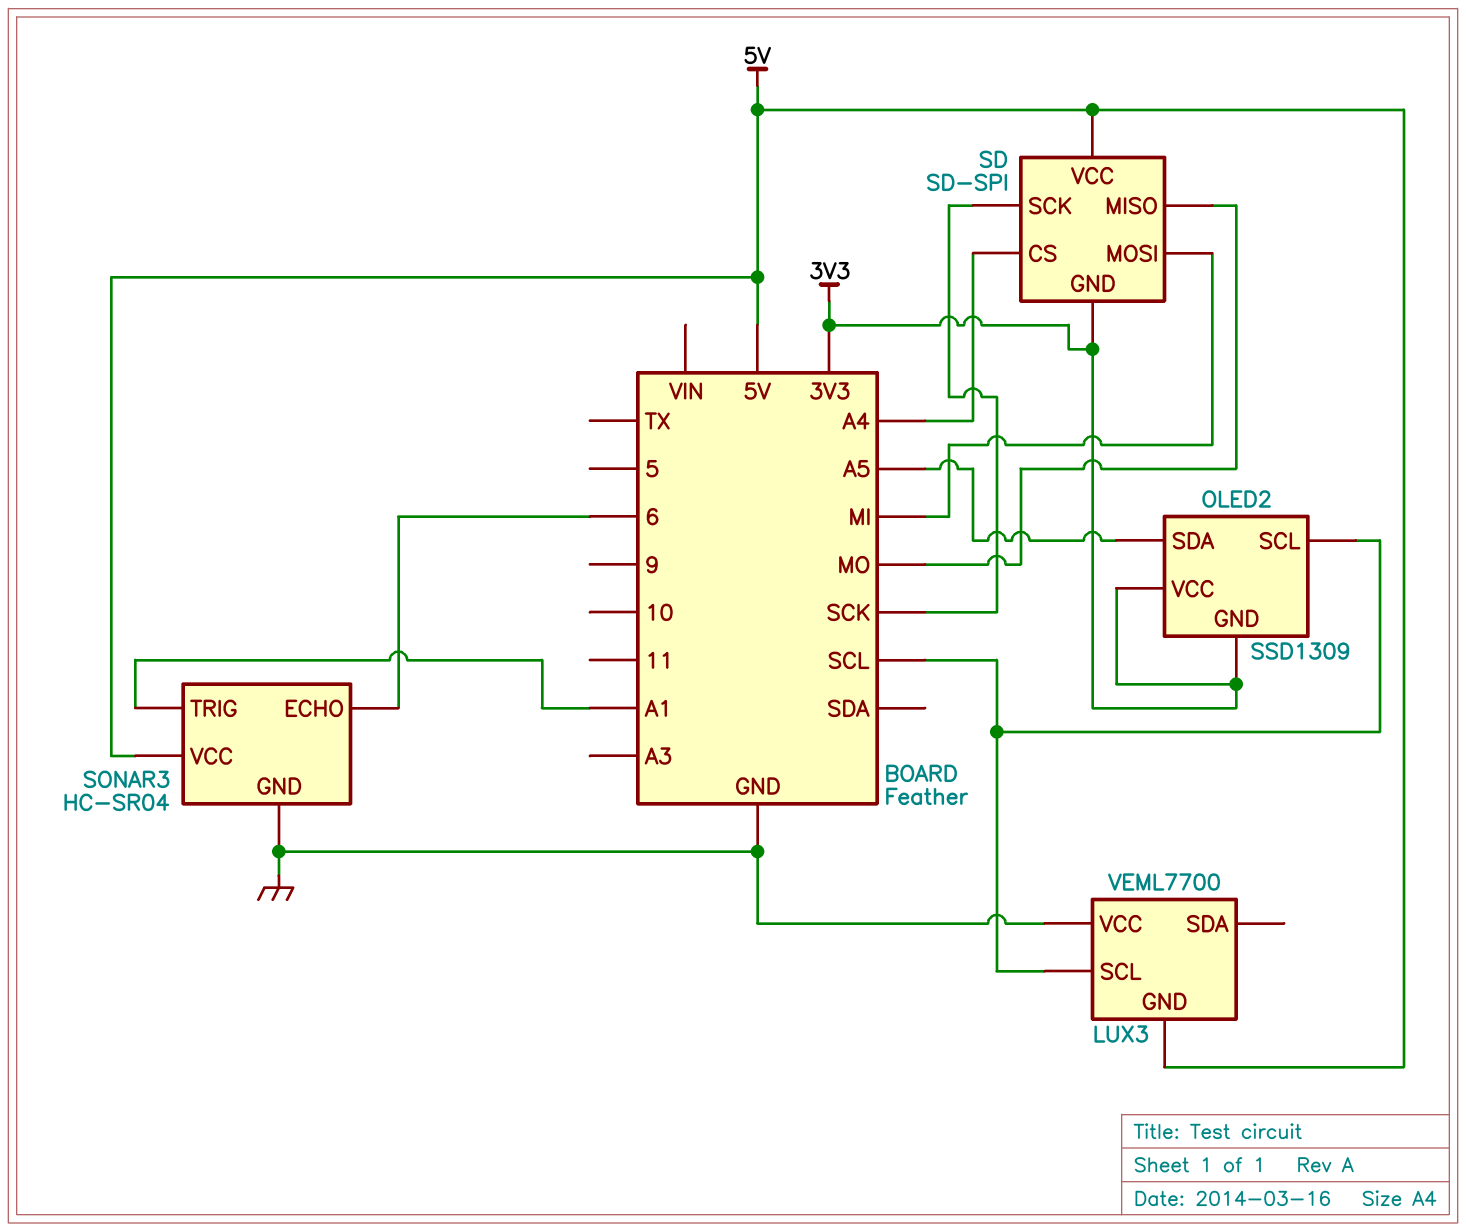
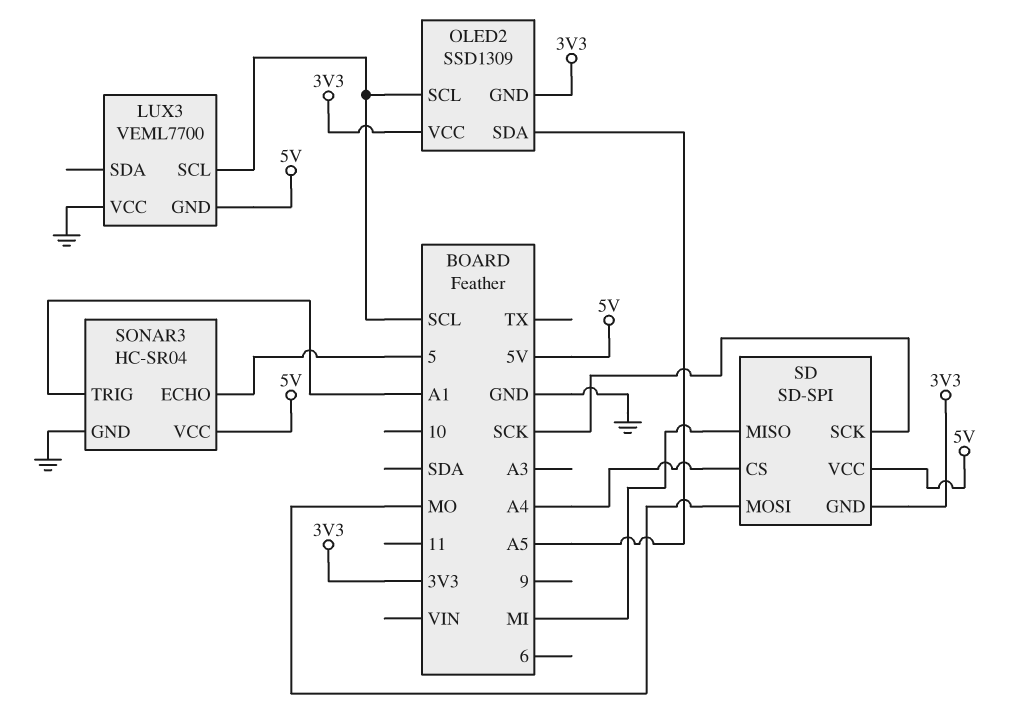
SD pin MISO: MO -> MI
SD pin MOSI: MI -> MO
SONAR3 pin ECHO: 6 -> 5

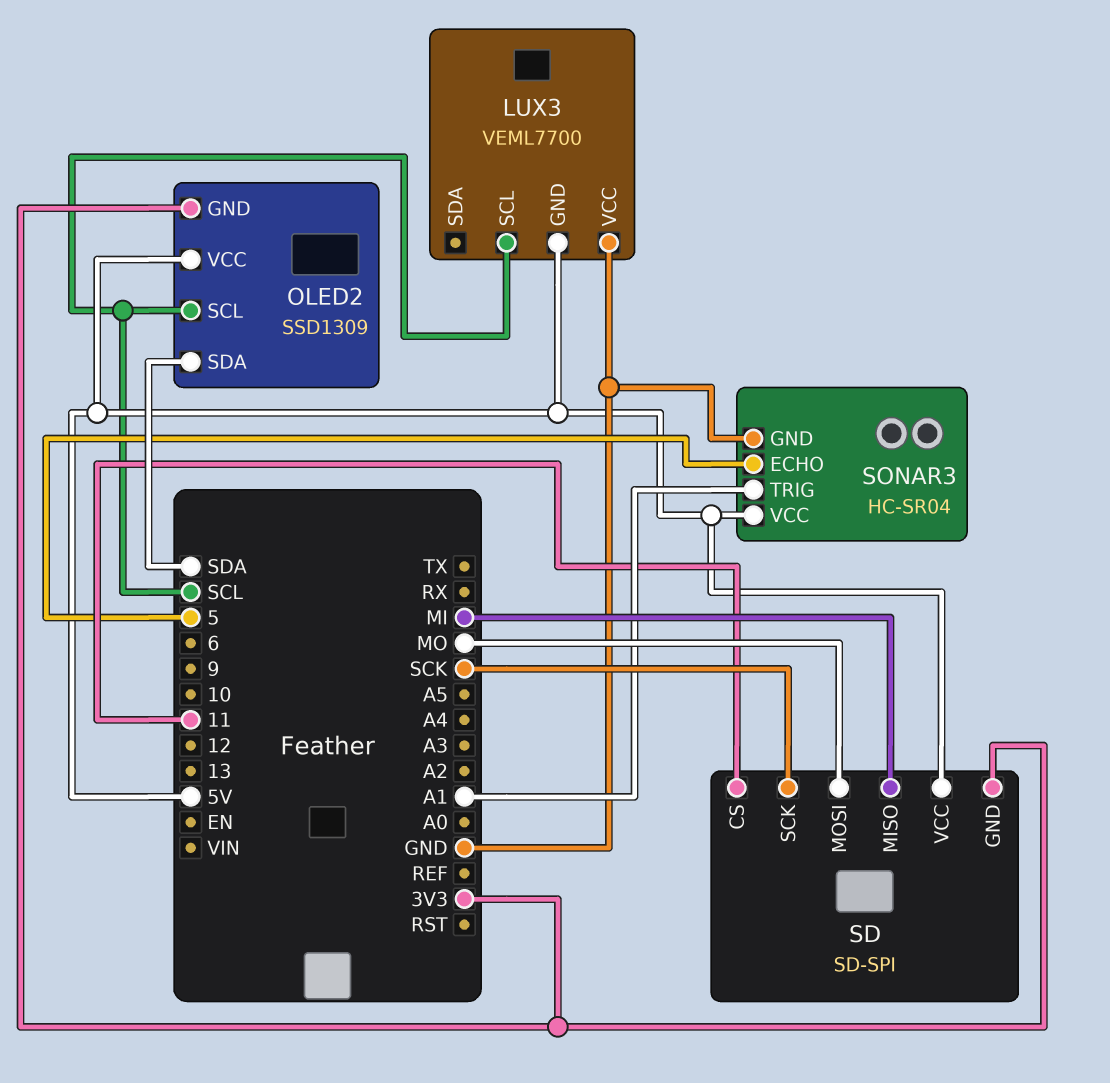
OLED2 pin SDA: A5 -> SDA
OLED2 pin VCC: 3V3 -> 5V
SD pin CS: A4 -> 11

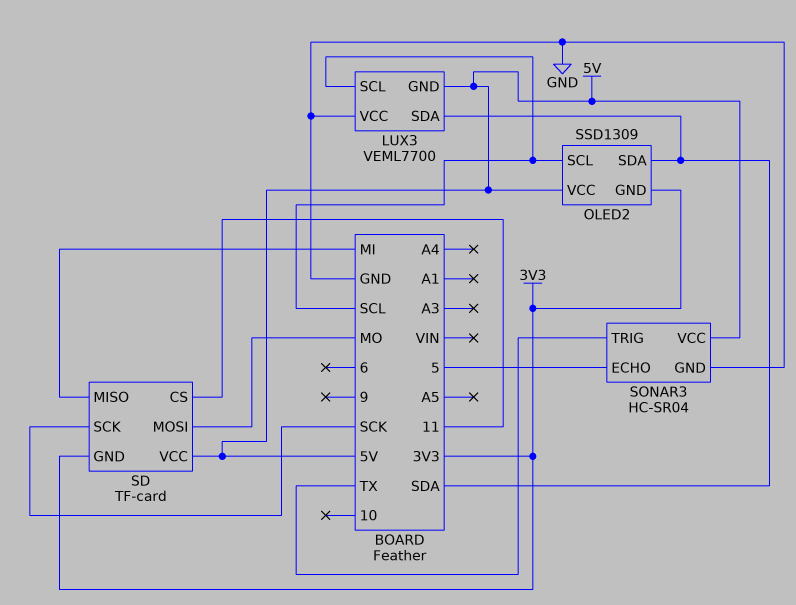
LUX3 pin SDA: none -> SDA
SD: SD-SPI -> TF-card
SONAR3 pin TRIG: A1 -> TX

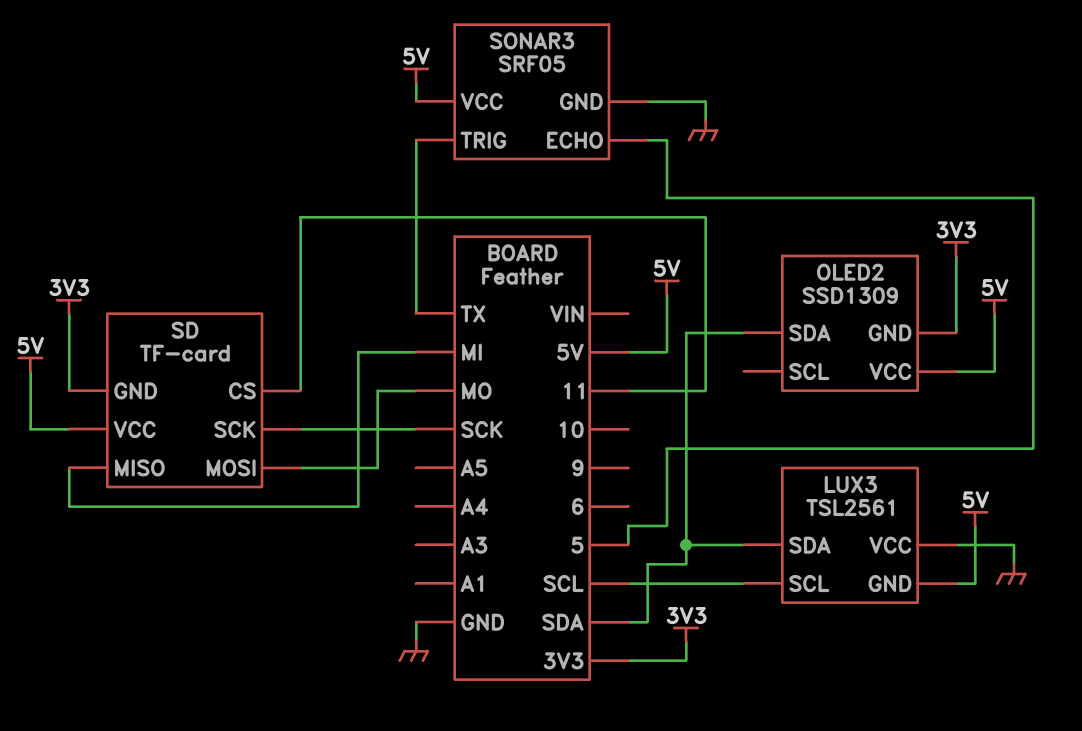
LUX3: VEML7700 -> TSL2561
OLED2 pin SCL: SCL -> none
SONAR3: HC-SR04 -> SRF05

